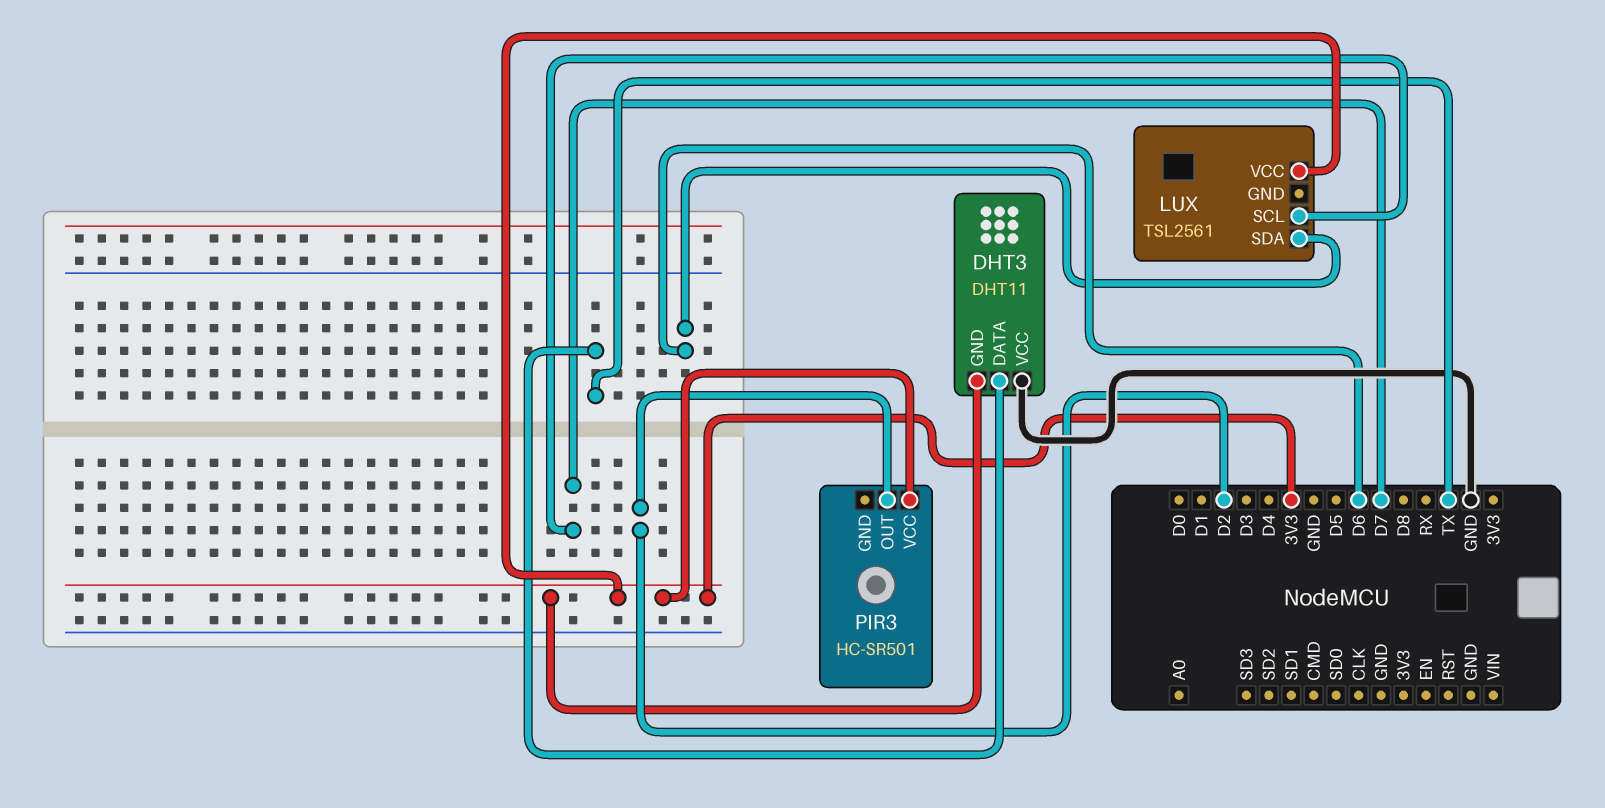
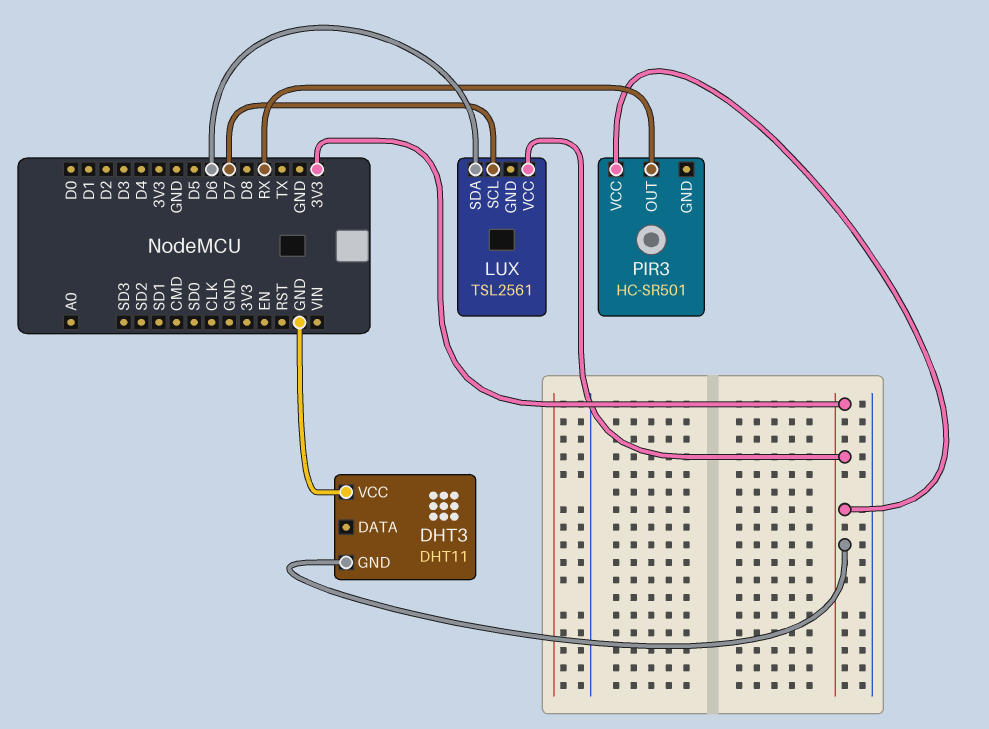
DHT3 pin DATA: TX -> none
PIR3 pin OUT: D2 -> RX

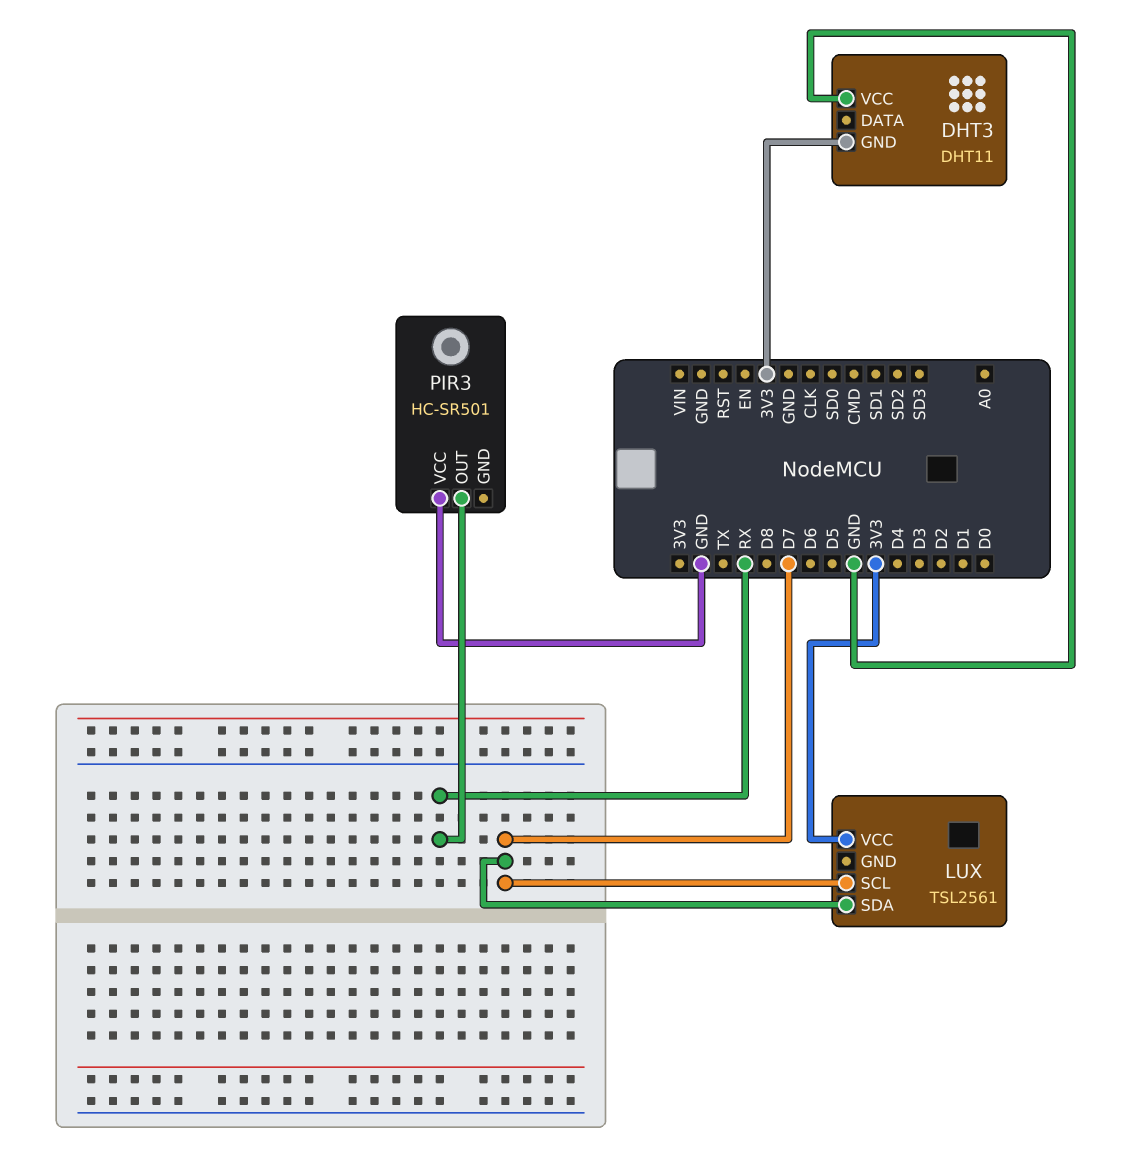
LUX pin SDA: D6 -> D7
PIR3 pin VCC: 3V3 -> GND

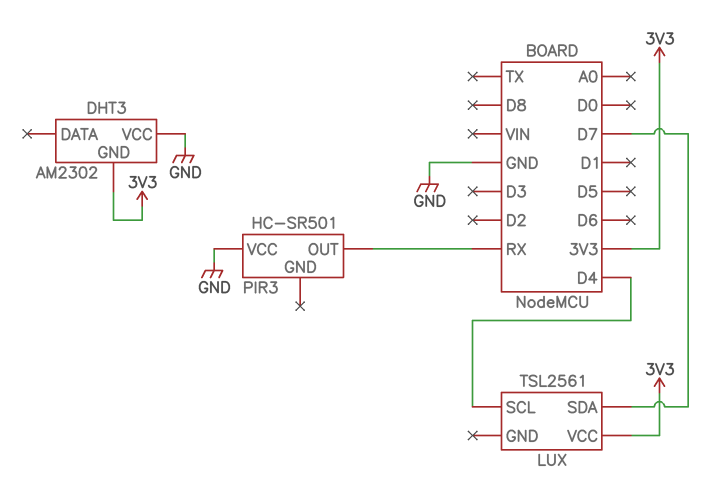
DHT3: DHT11 -> AM2302
LUX pin SCL: D7 -> D4

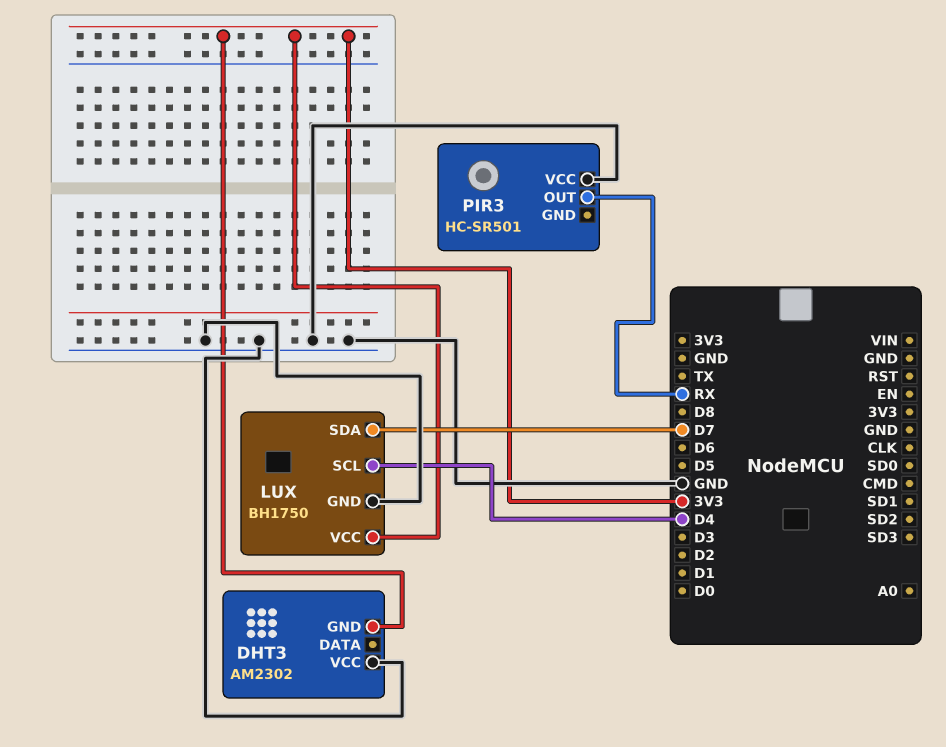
LUX: TSL2561 -> BH1750
LUX pin GND: none -> GND

